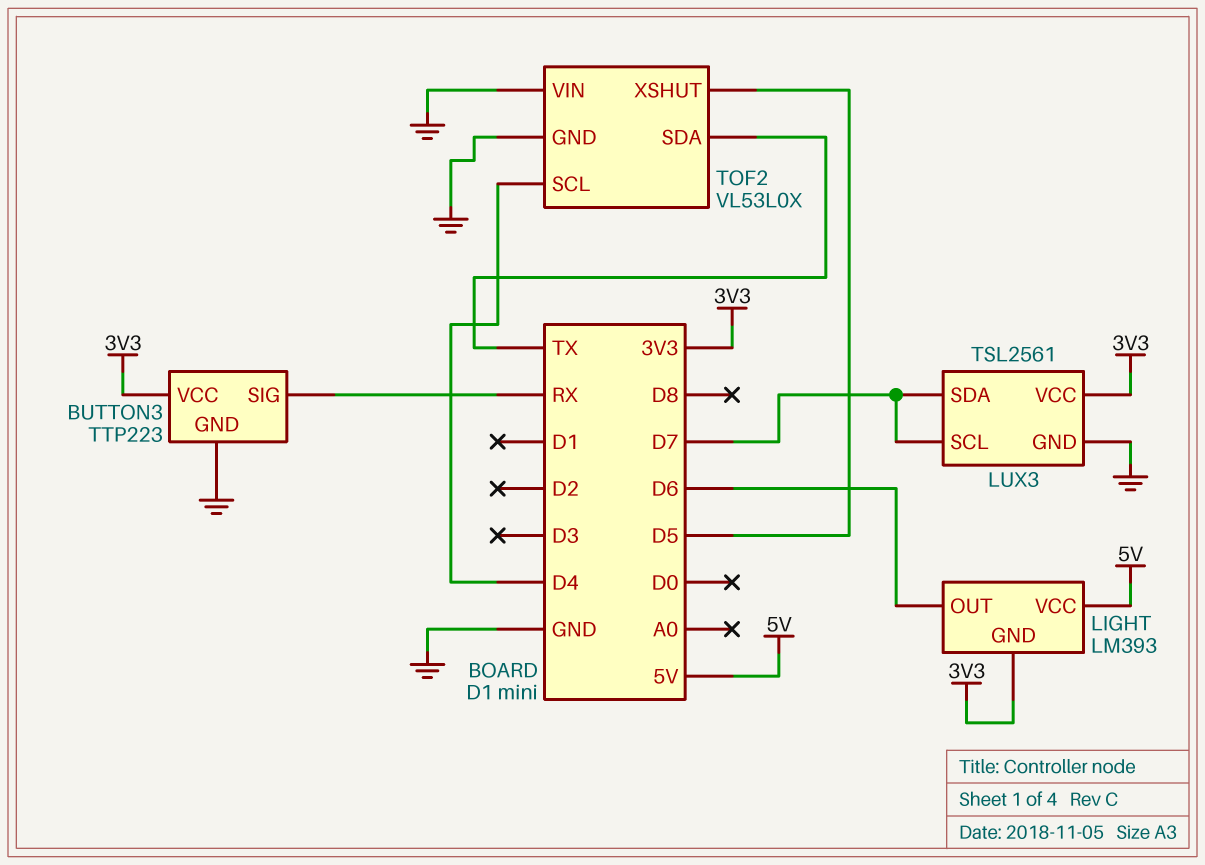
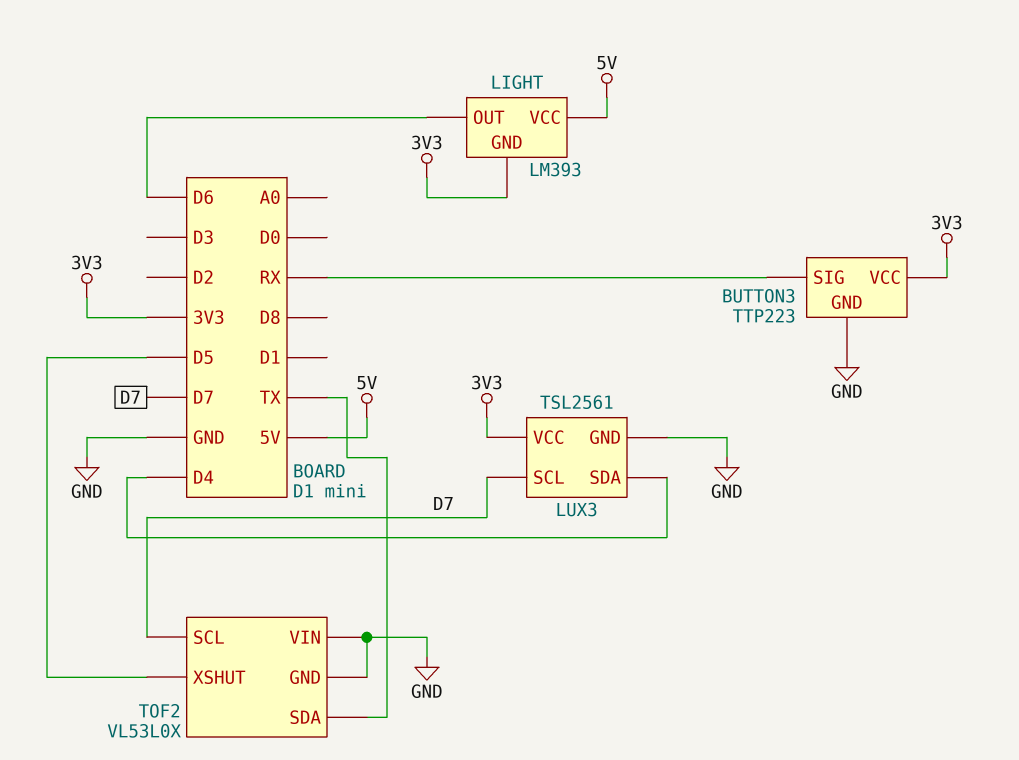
LUX3 pin SDA: D7 -> D4
TOF2 pin SCL: D4 -> D7

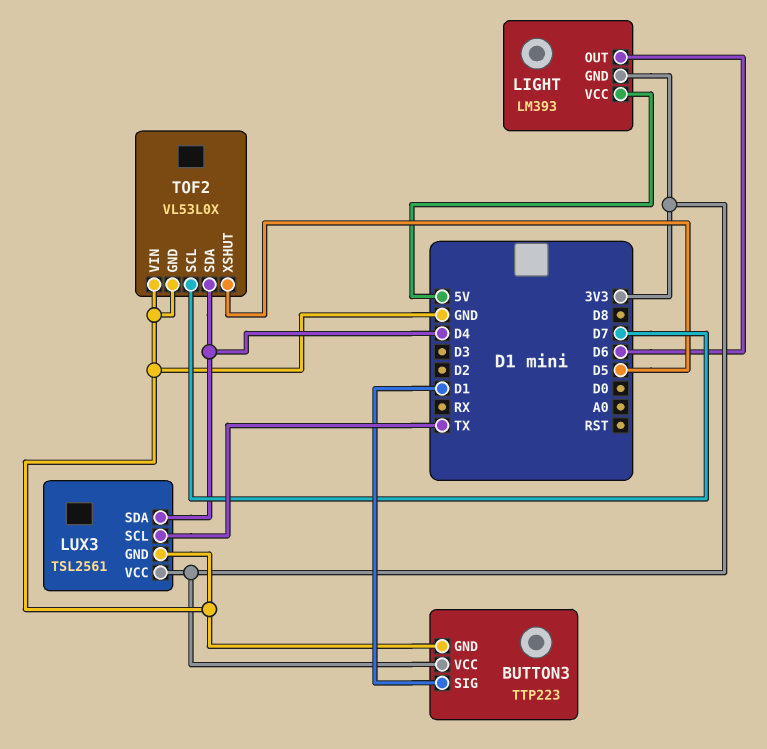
BUTTON3 pin SIG: RX -> D1
LUX3 pin SCL: D7 -> TX
TOF2 pin SDA: TX -> D4

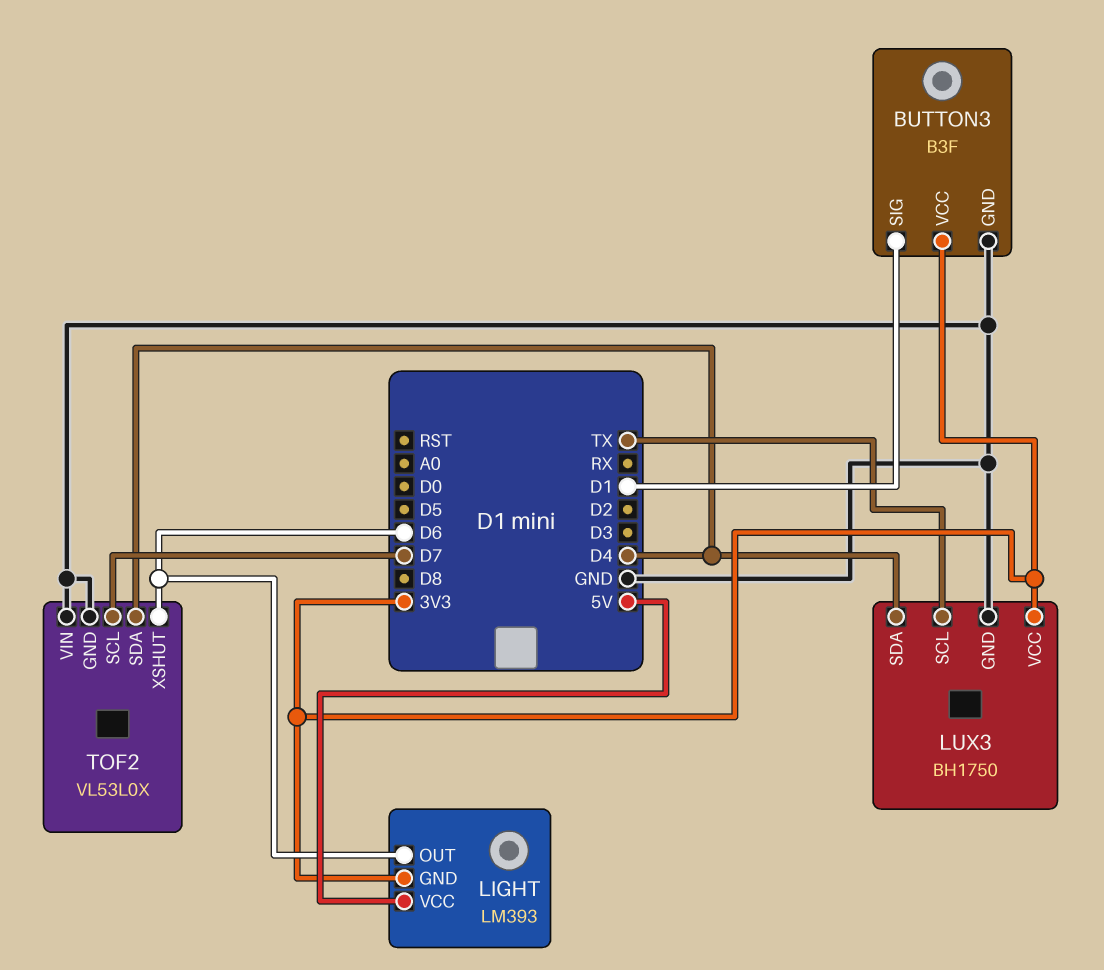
BUTTON3: TTP223 -> B3F
LUX3: TSL2561 -> BH1750
TOF2 pin XSHUT: D5 -> D6

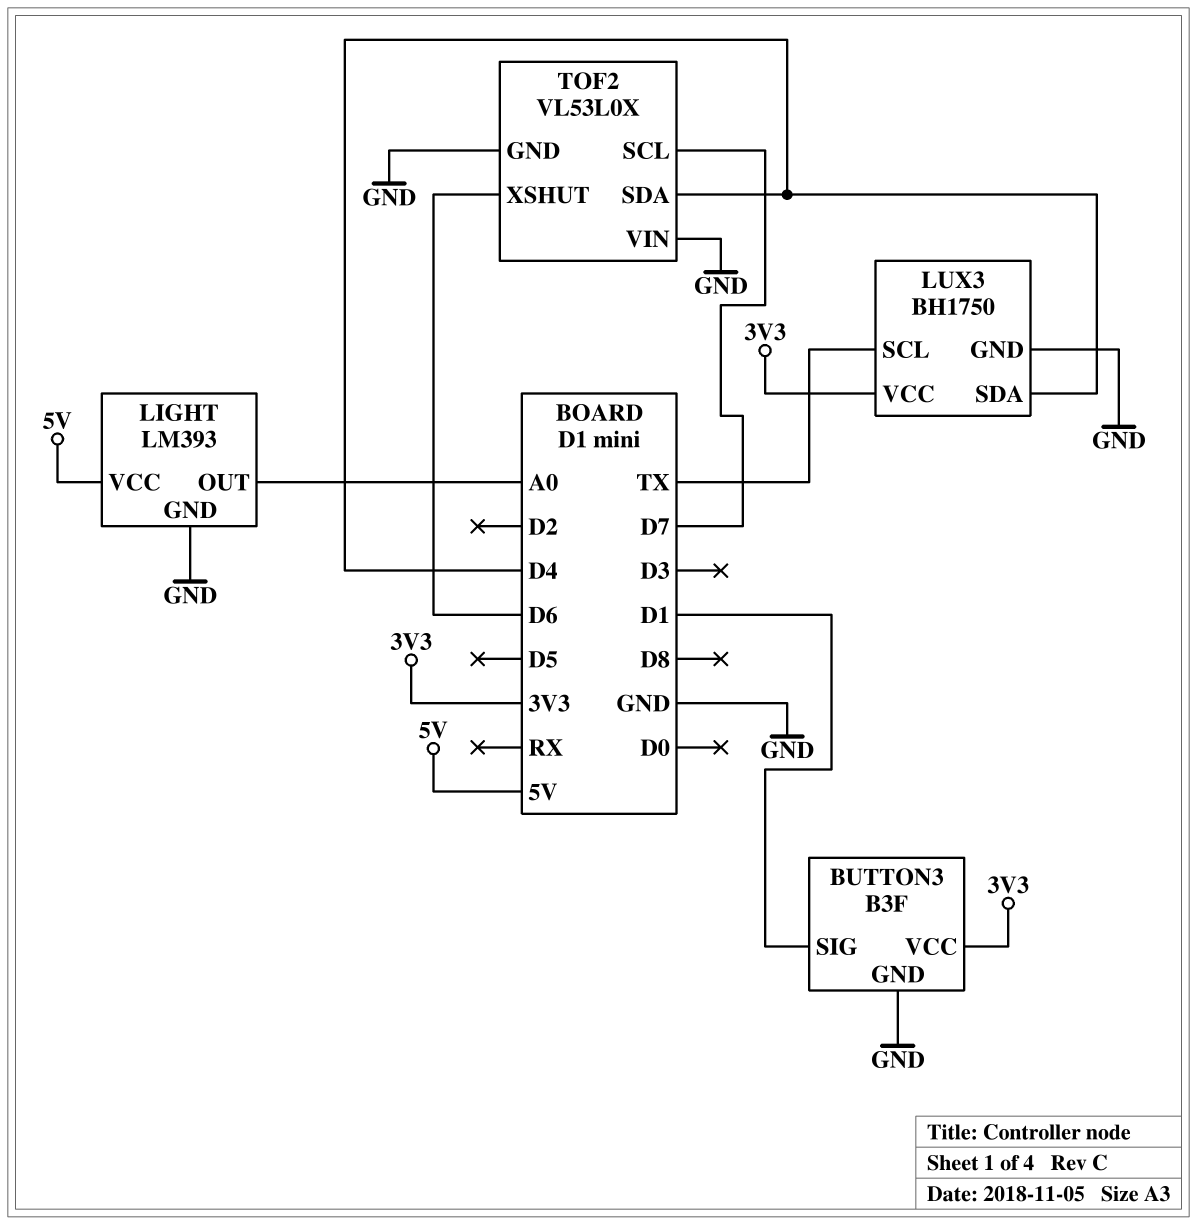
LIGHT pin GND: 3V3 -> GND
LIGHT pin OUT: D6 -> A0

